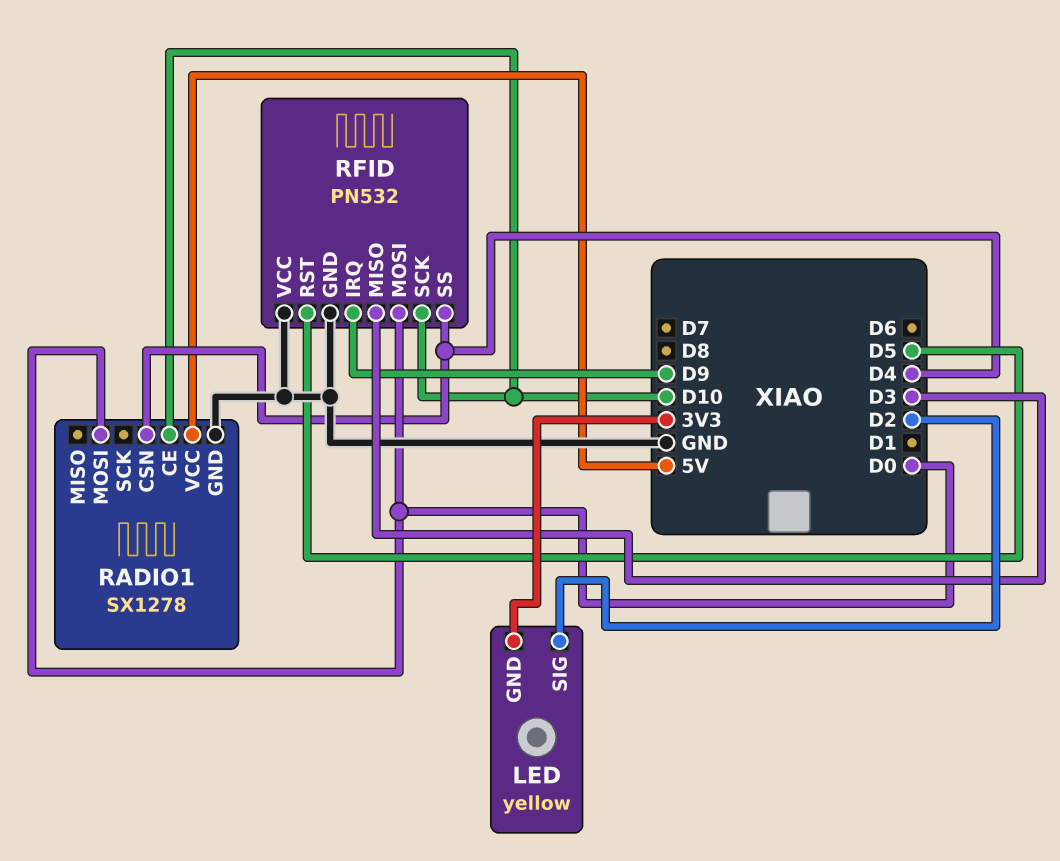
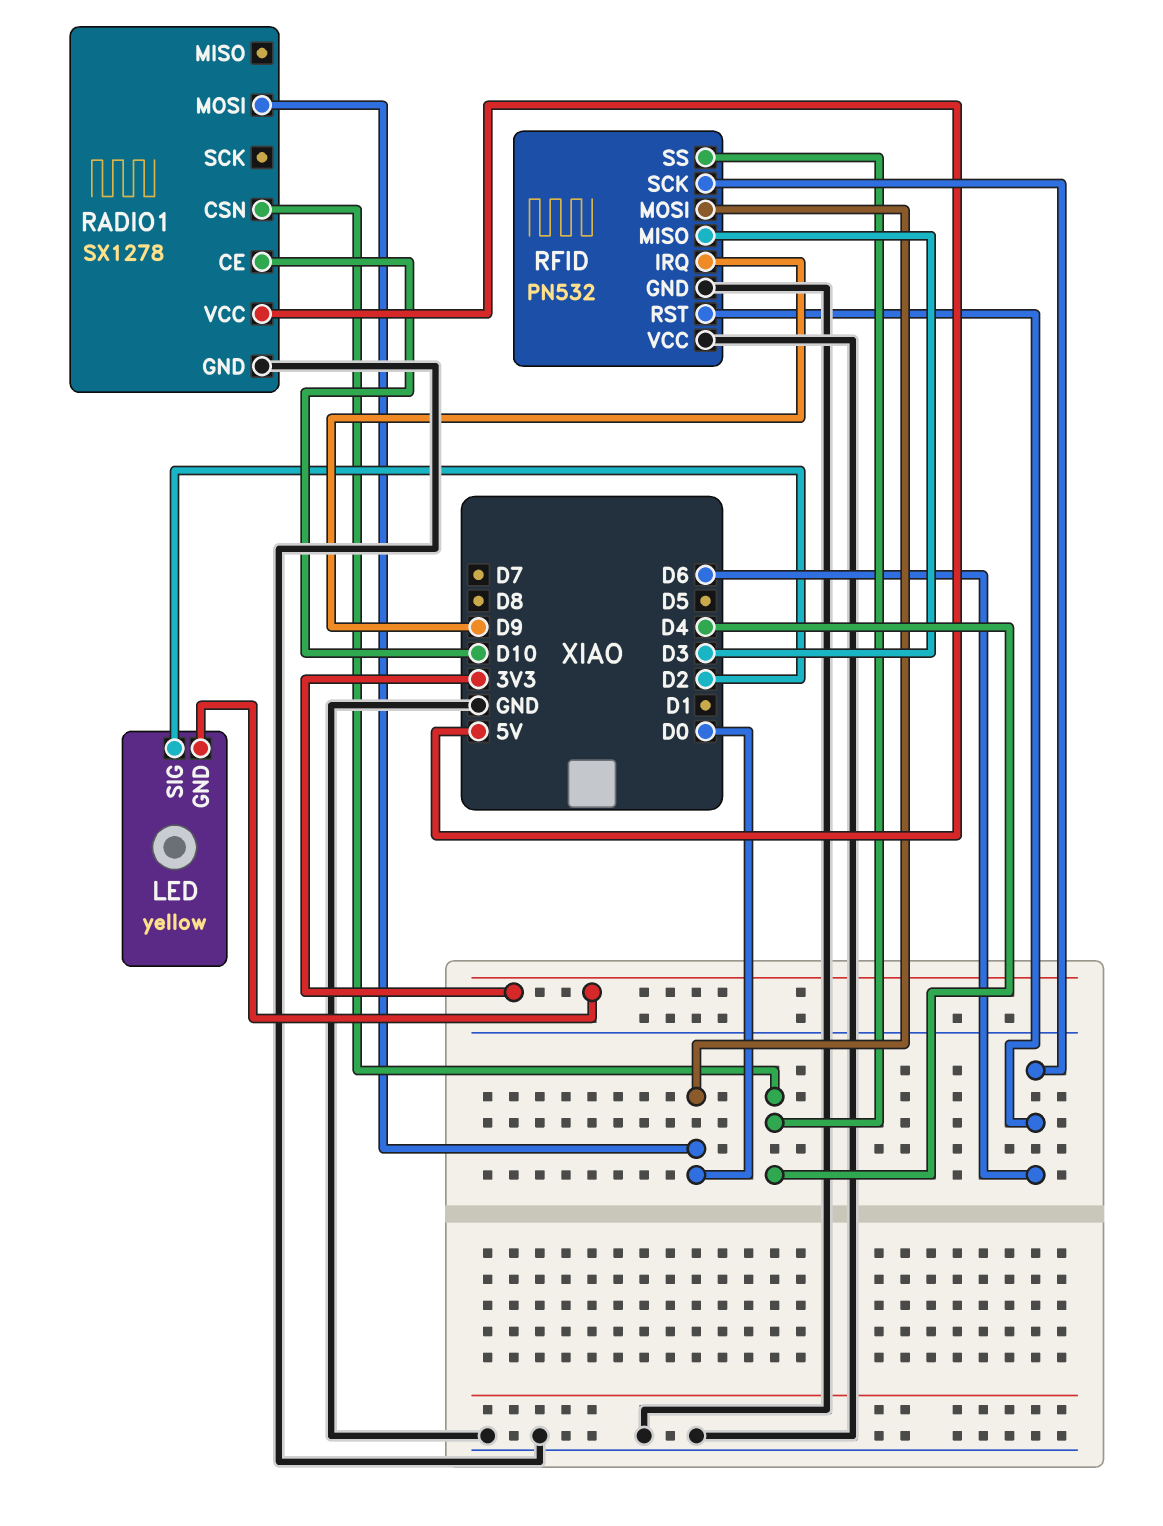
RFID pin RST: D5 -> D6
RFID pin SCK: D10 -> D6

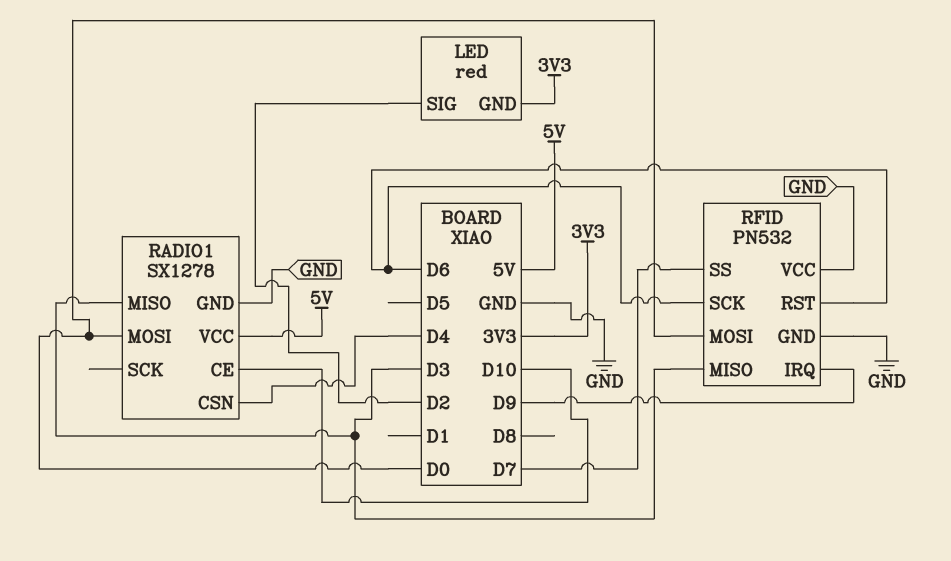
LED: yellow -> red
RADIO1 pin MISO: none -> D3
RFID pin SS: D4 -> D7

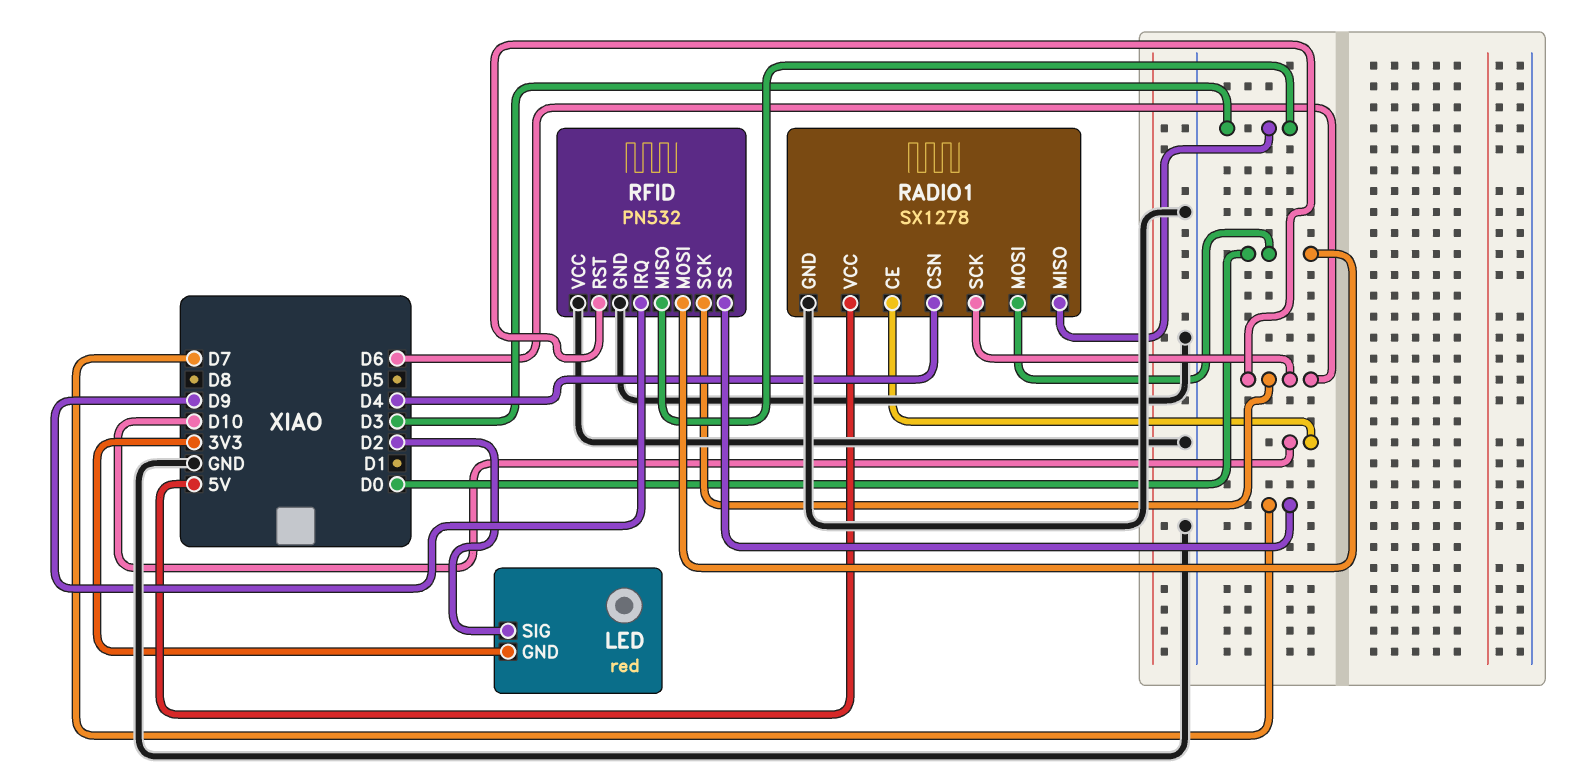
RADIO1 pin SCK: none -> D6

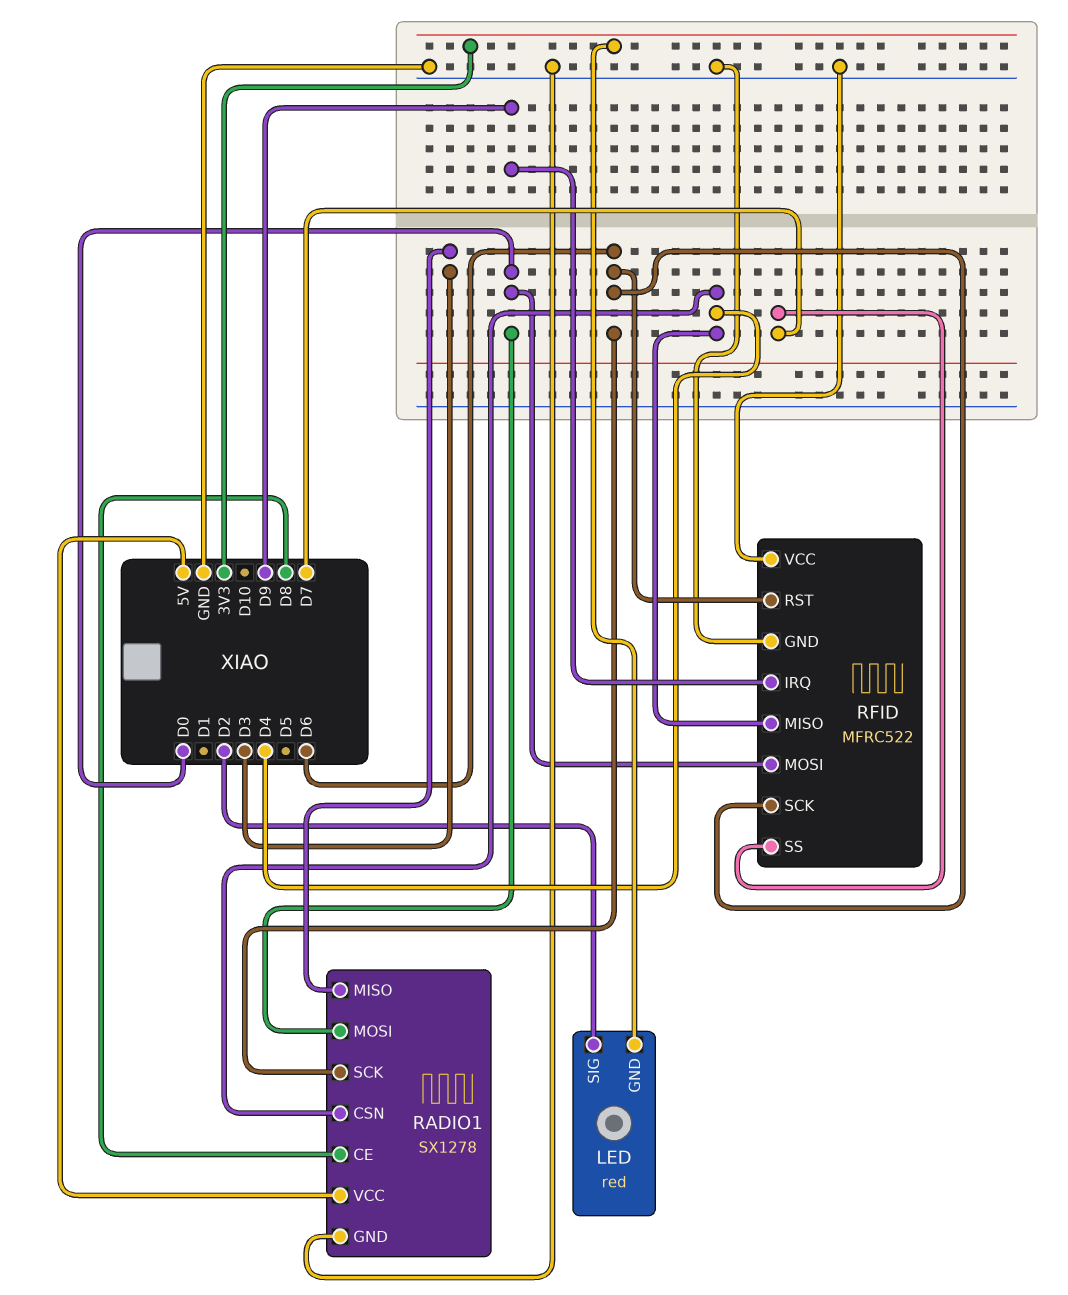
RADIO1 pin CE: D10 -> D8
RFID: PN532 -> MFRC522
RFID pin MISO: D3 -> D4

